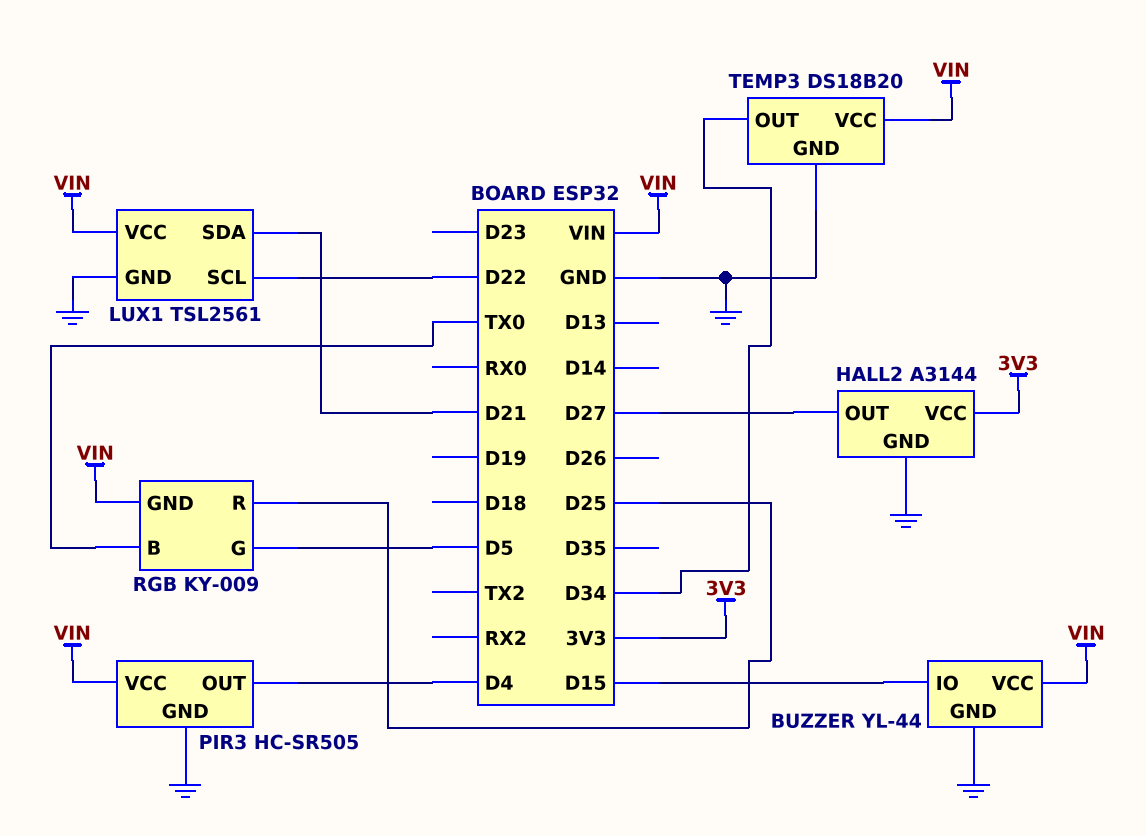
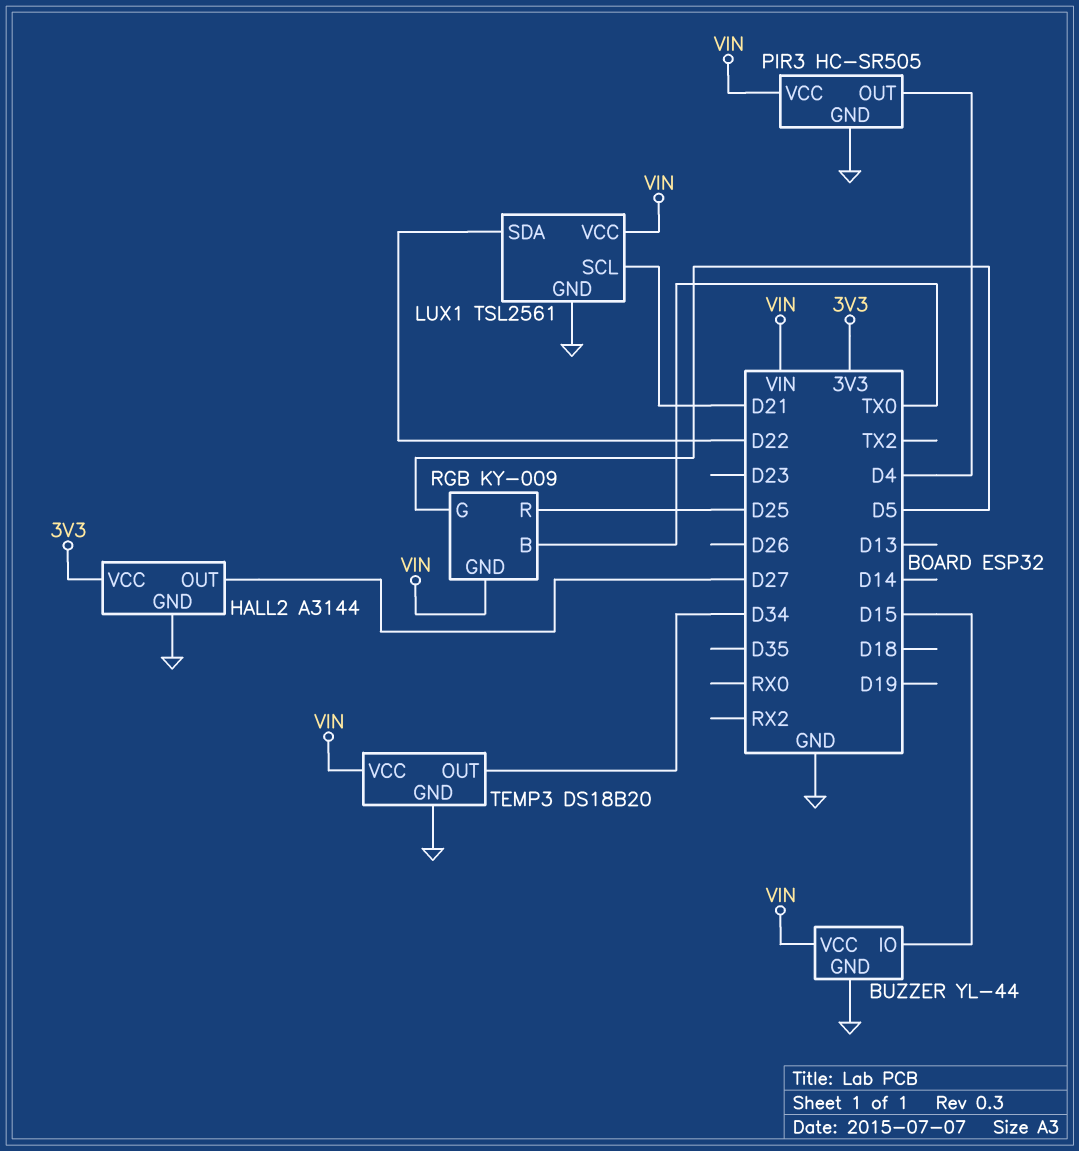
LUX1 pin SCL: D22 -> D21
LUX1 pin SDA: D21 -> D22

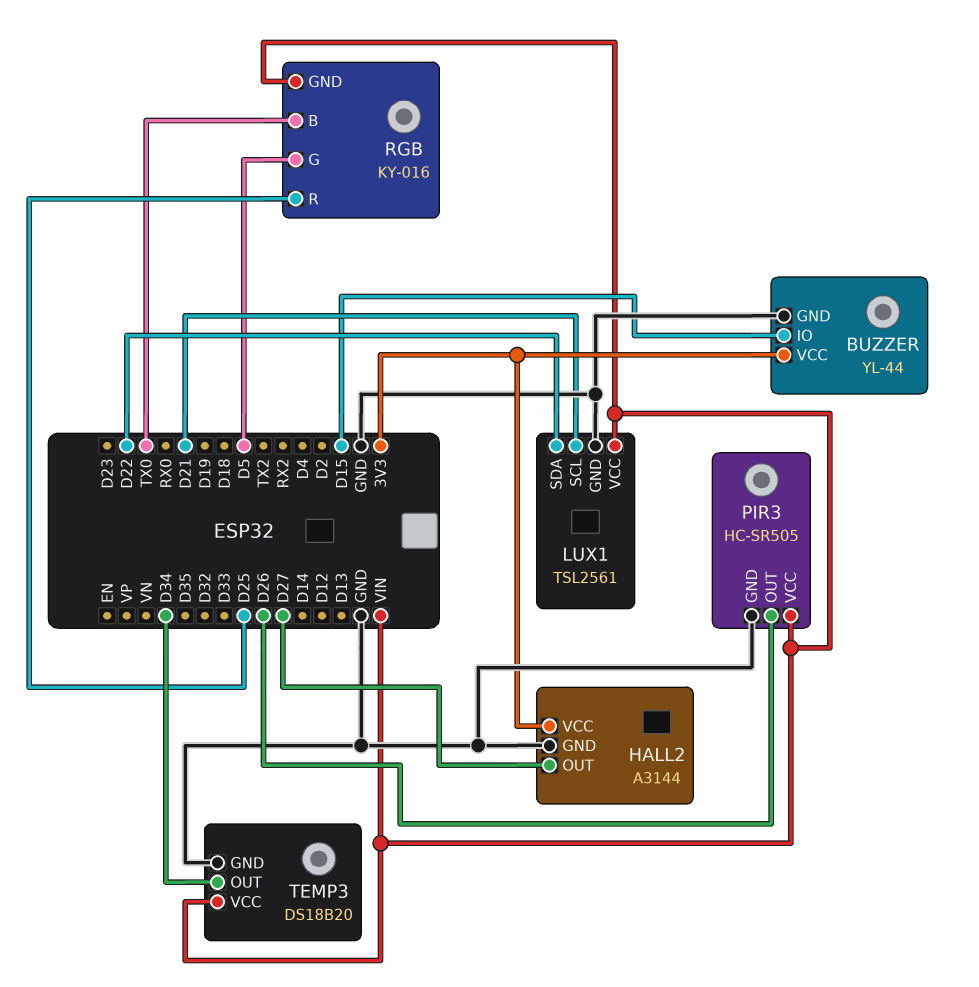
BUZZER pin VCC: VIN -> 3V3
PIR3 pin OUT: D4 -> D26
RGB: KY-009 -> KY-016

